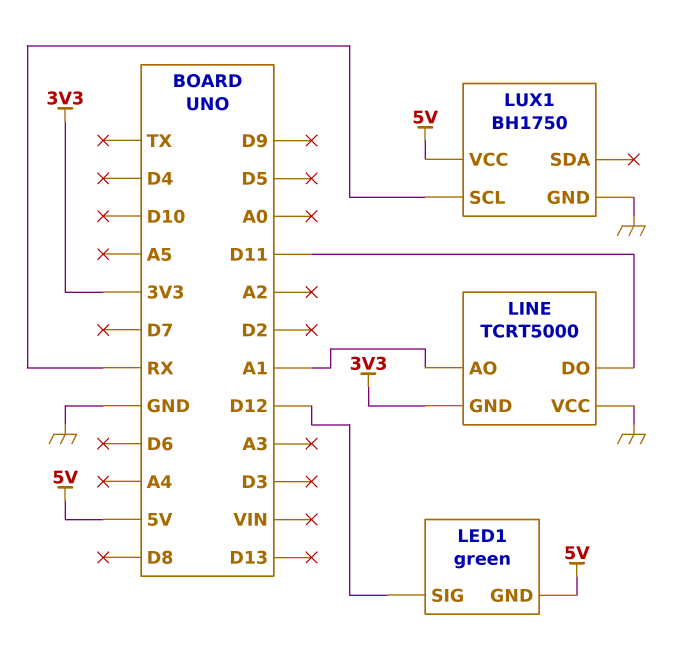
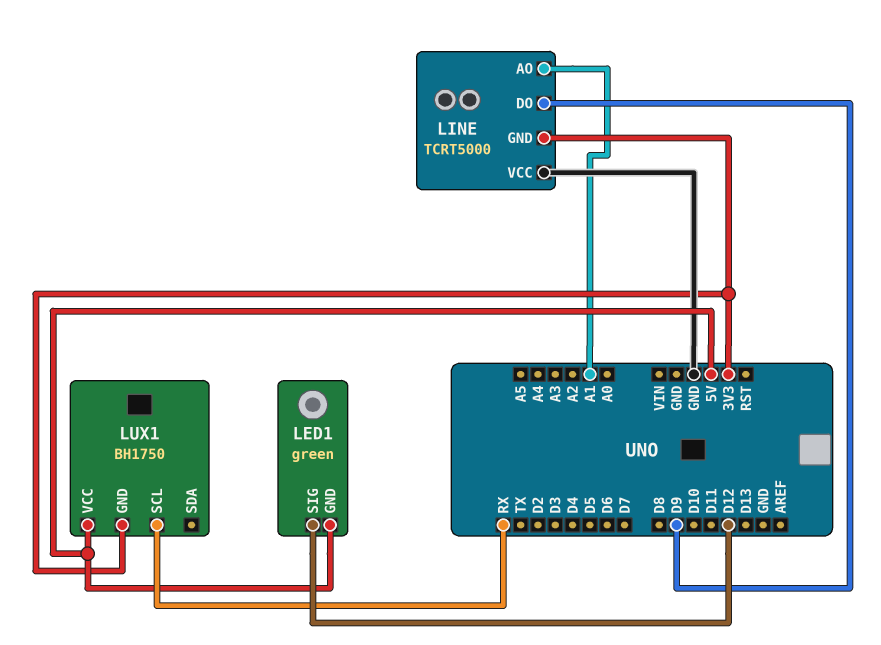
LINE pin DO: D11 -> D9
LUX1 pin GND: GND -> 3V3

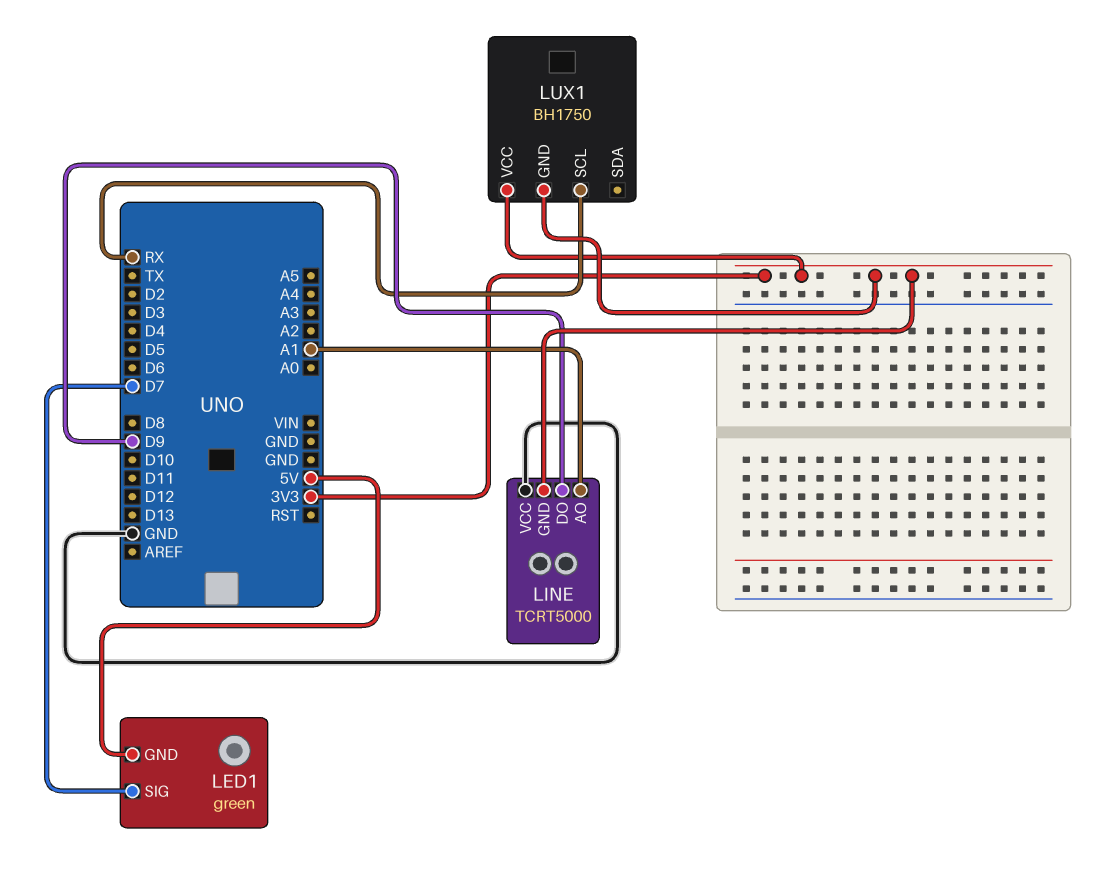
LED1 pin SIG: D12 -> D7
LUX1 pin VCC: 5V -> 3V3

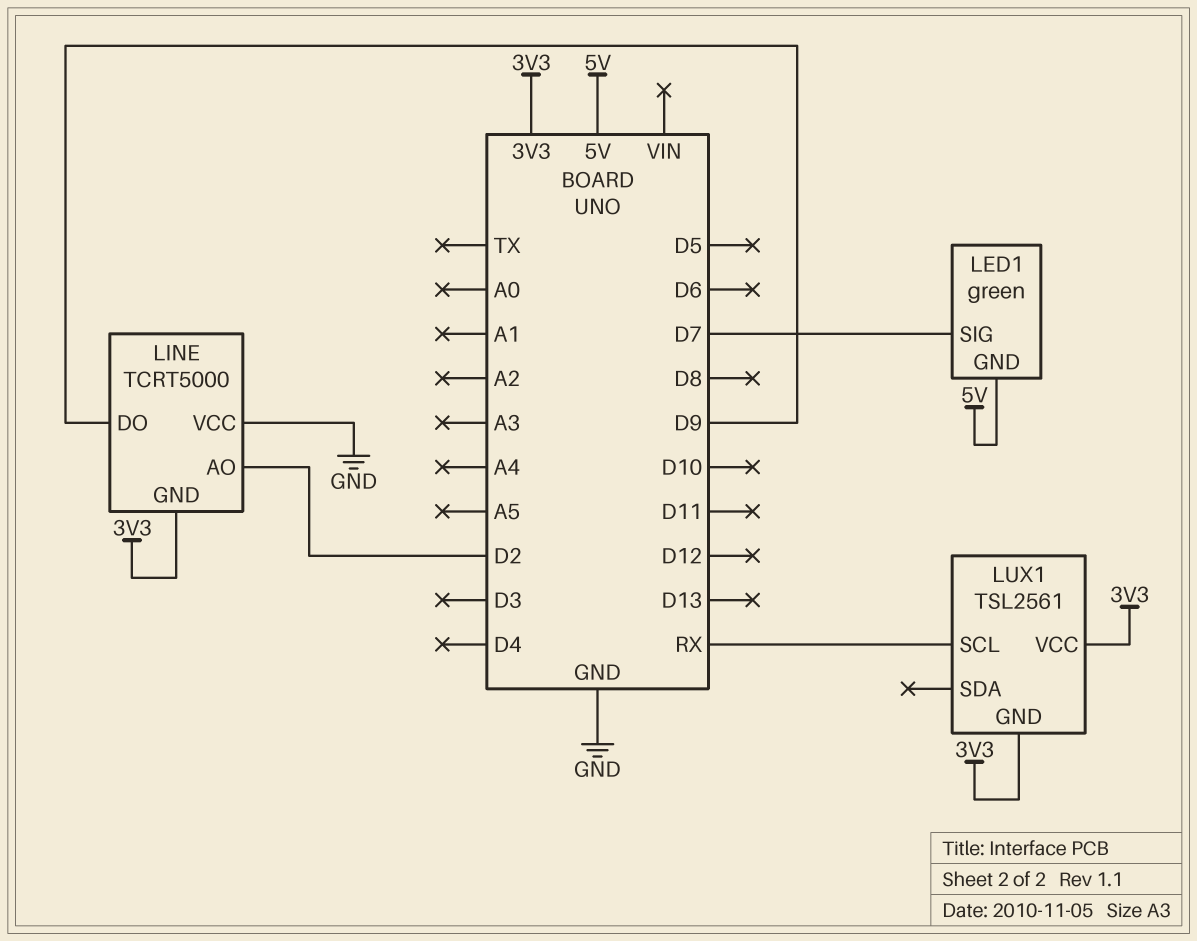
LINE pin AO: A1 -> D2
LUX1: BH1750 -> TSL2561

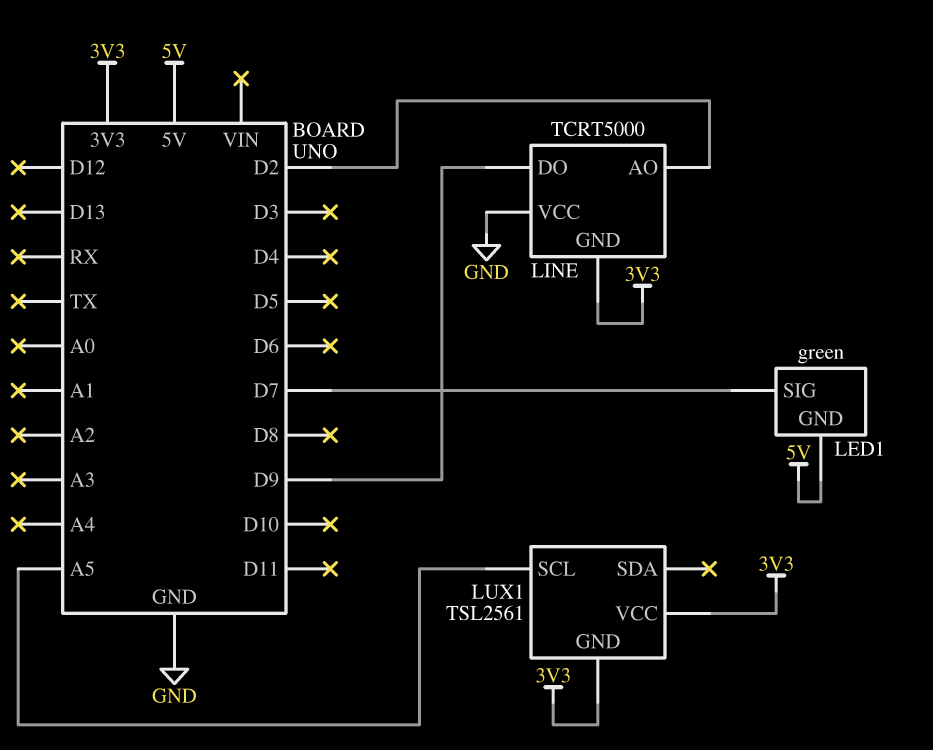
LUX1 pin SCL: RX -> A5

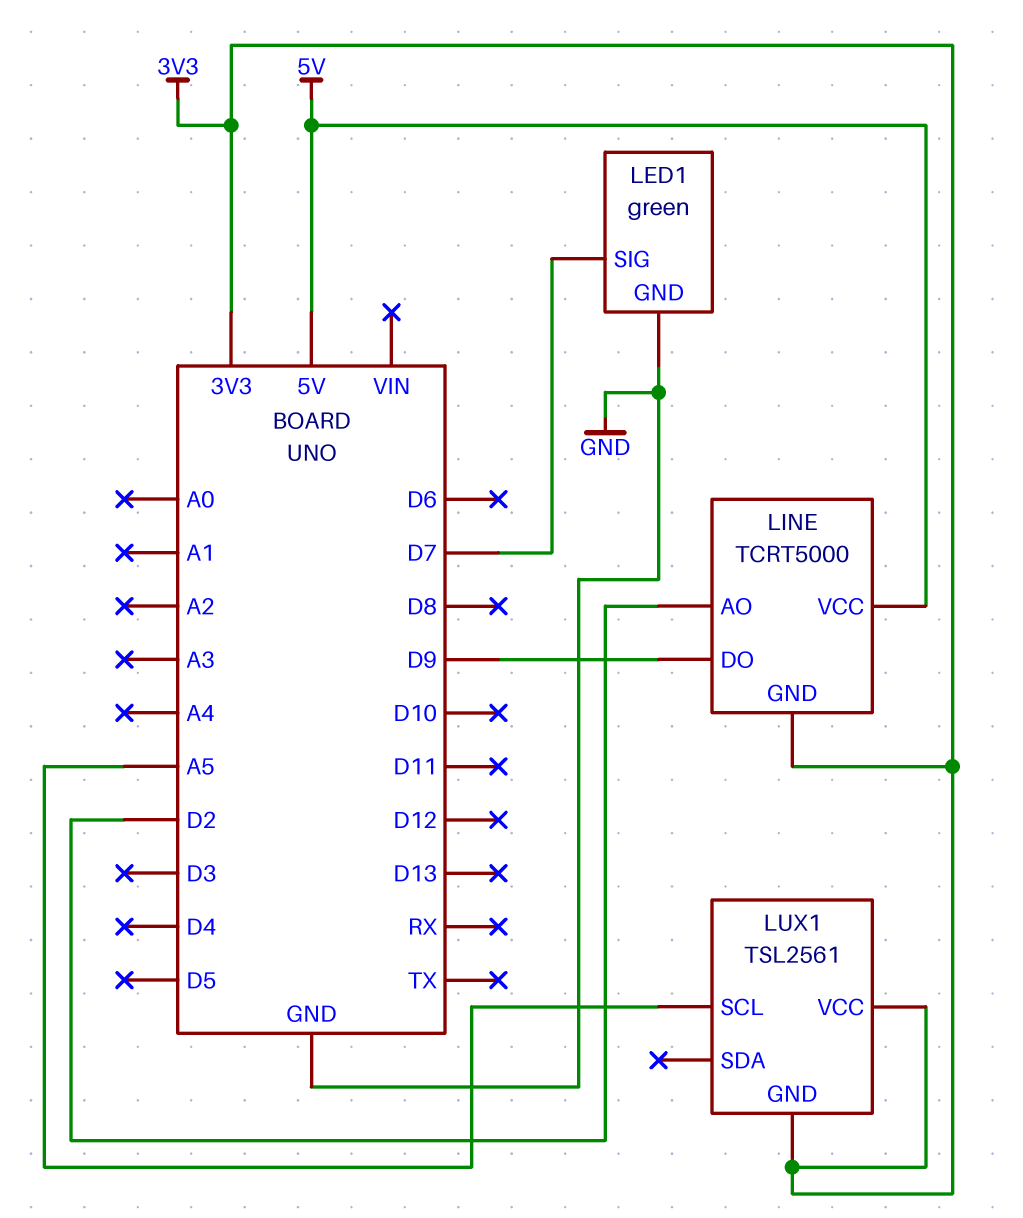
LED1 pin GND: 5V -> GND
LINE pin VCC: GND -> 5V

